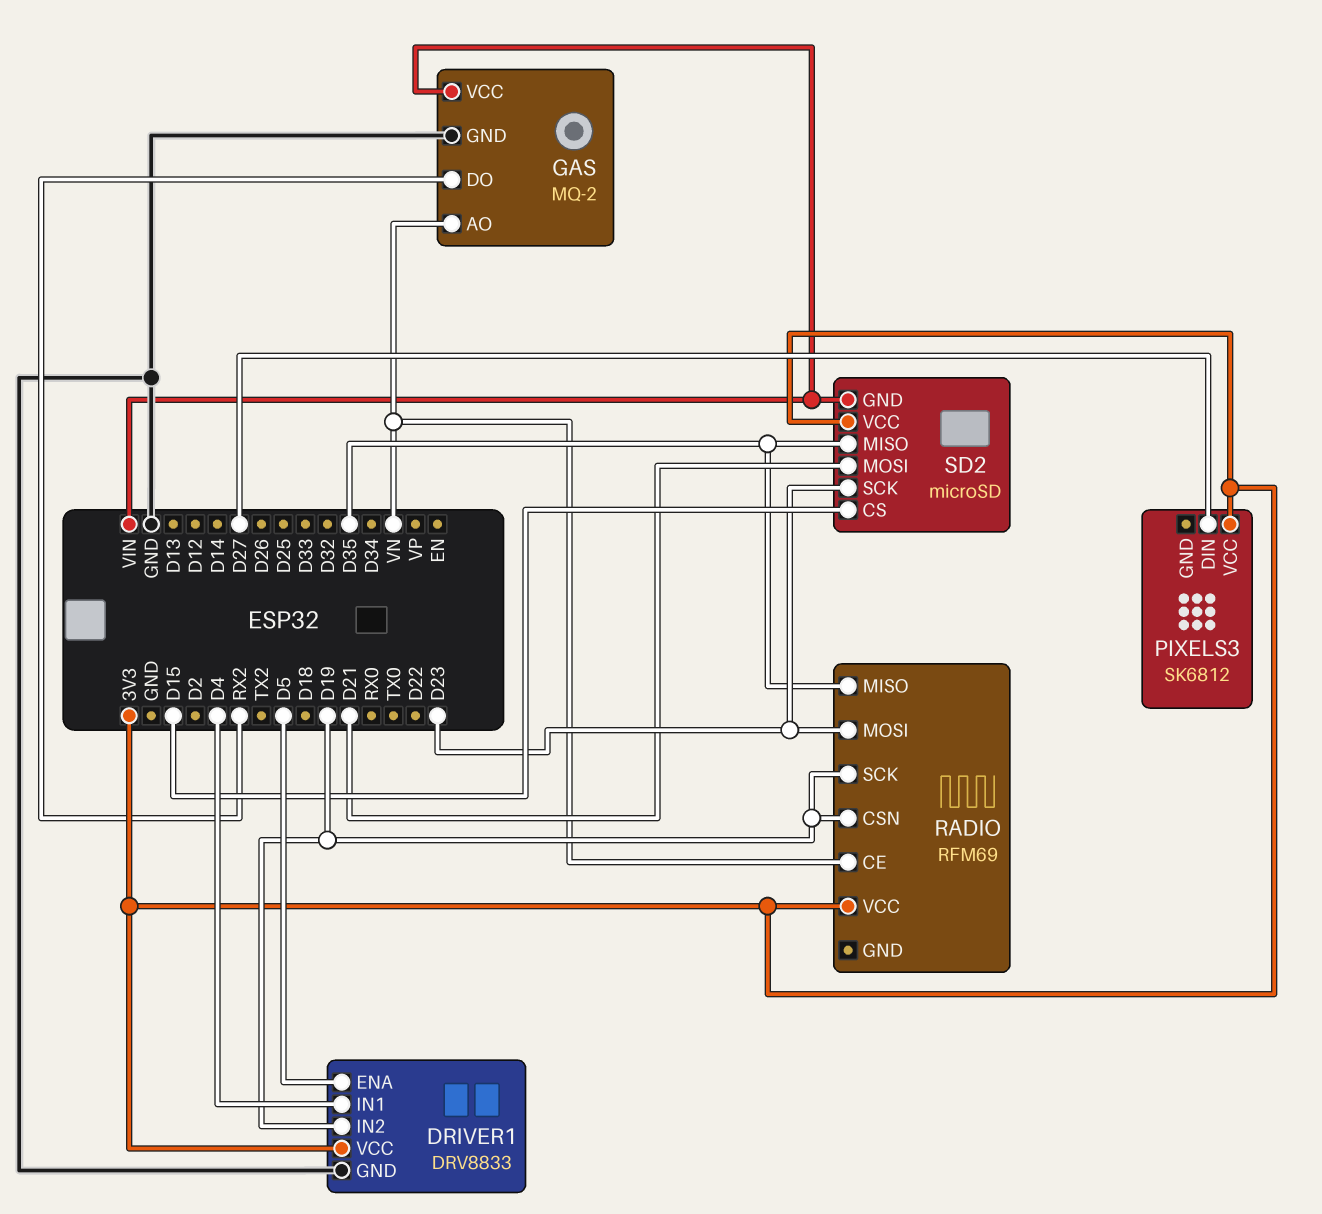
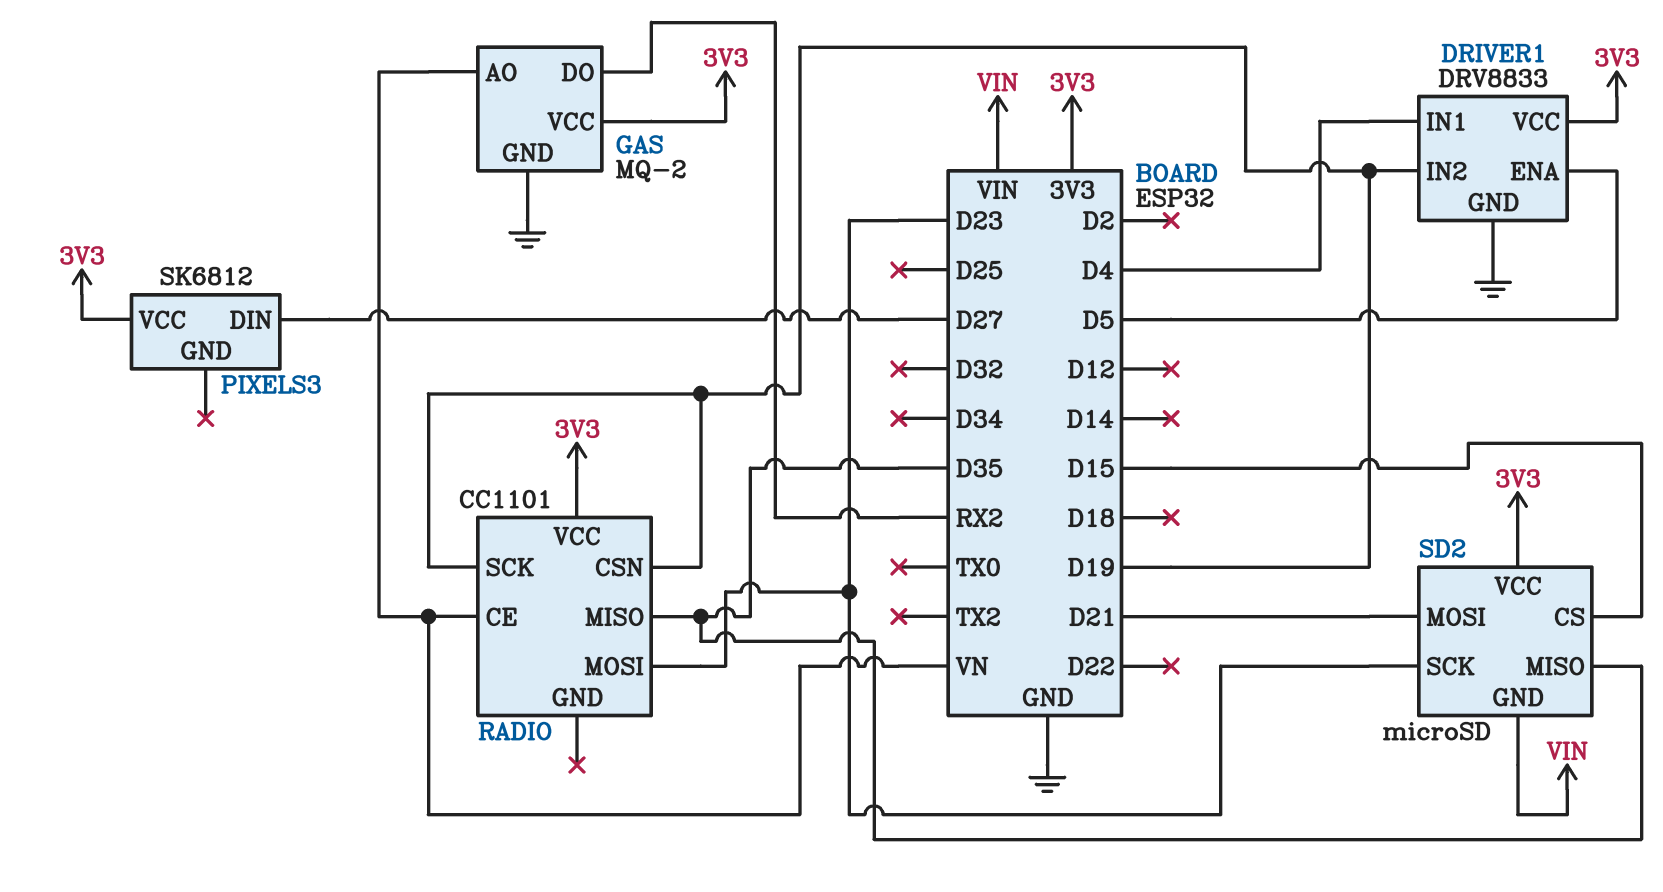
GAS pin VCC: VIN -> 3V3
RADIO: RFM69 -> CC1101

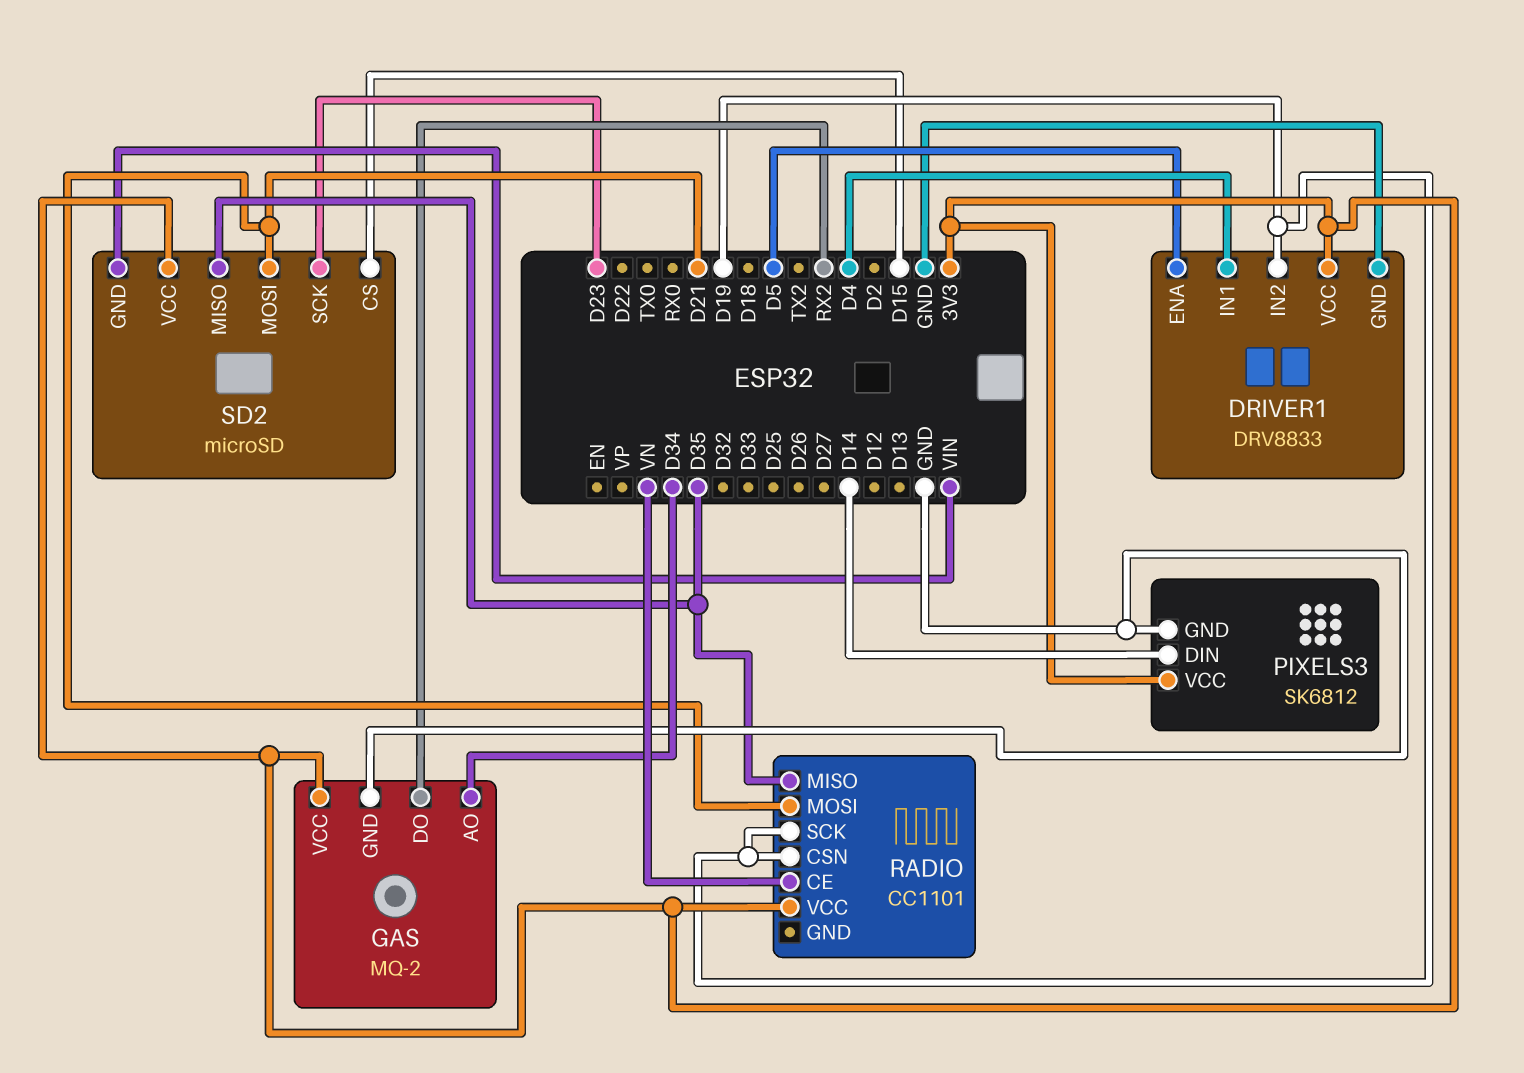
GAS pin AO: VN -> D34
PIXELS3 pin DIN: D27 -> D14
PIXELS3 pin GND: none -> GND
RADIO pin MOSI: D23 -> D21

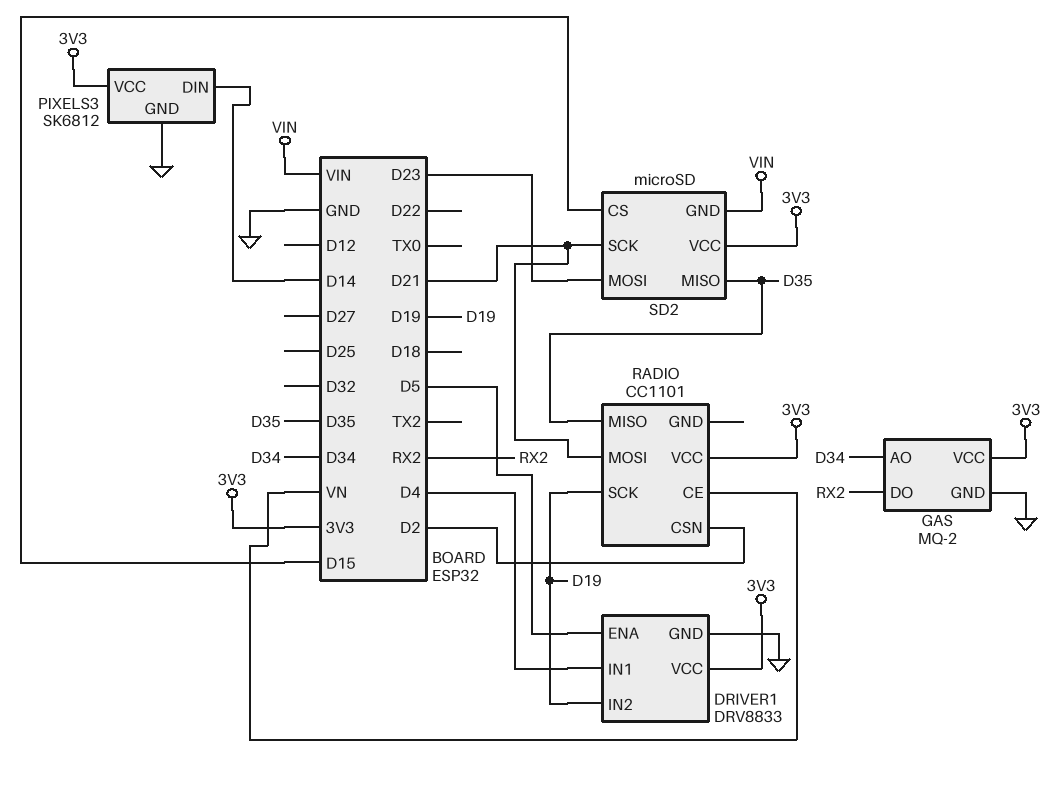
RADIO pin CSN: D19 -> D2
SD2 pin MOSI: D21 -> D23
SD2 pin SCK: D23 -> D21

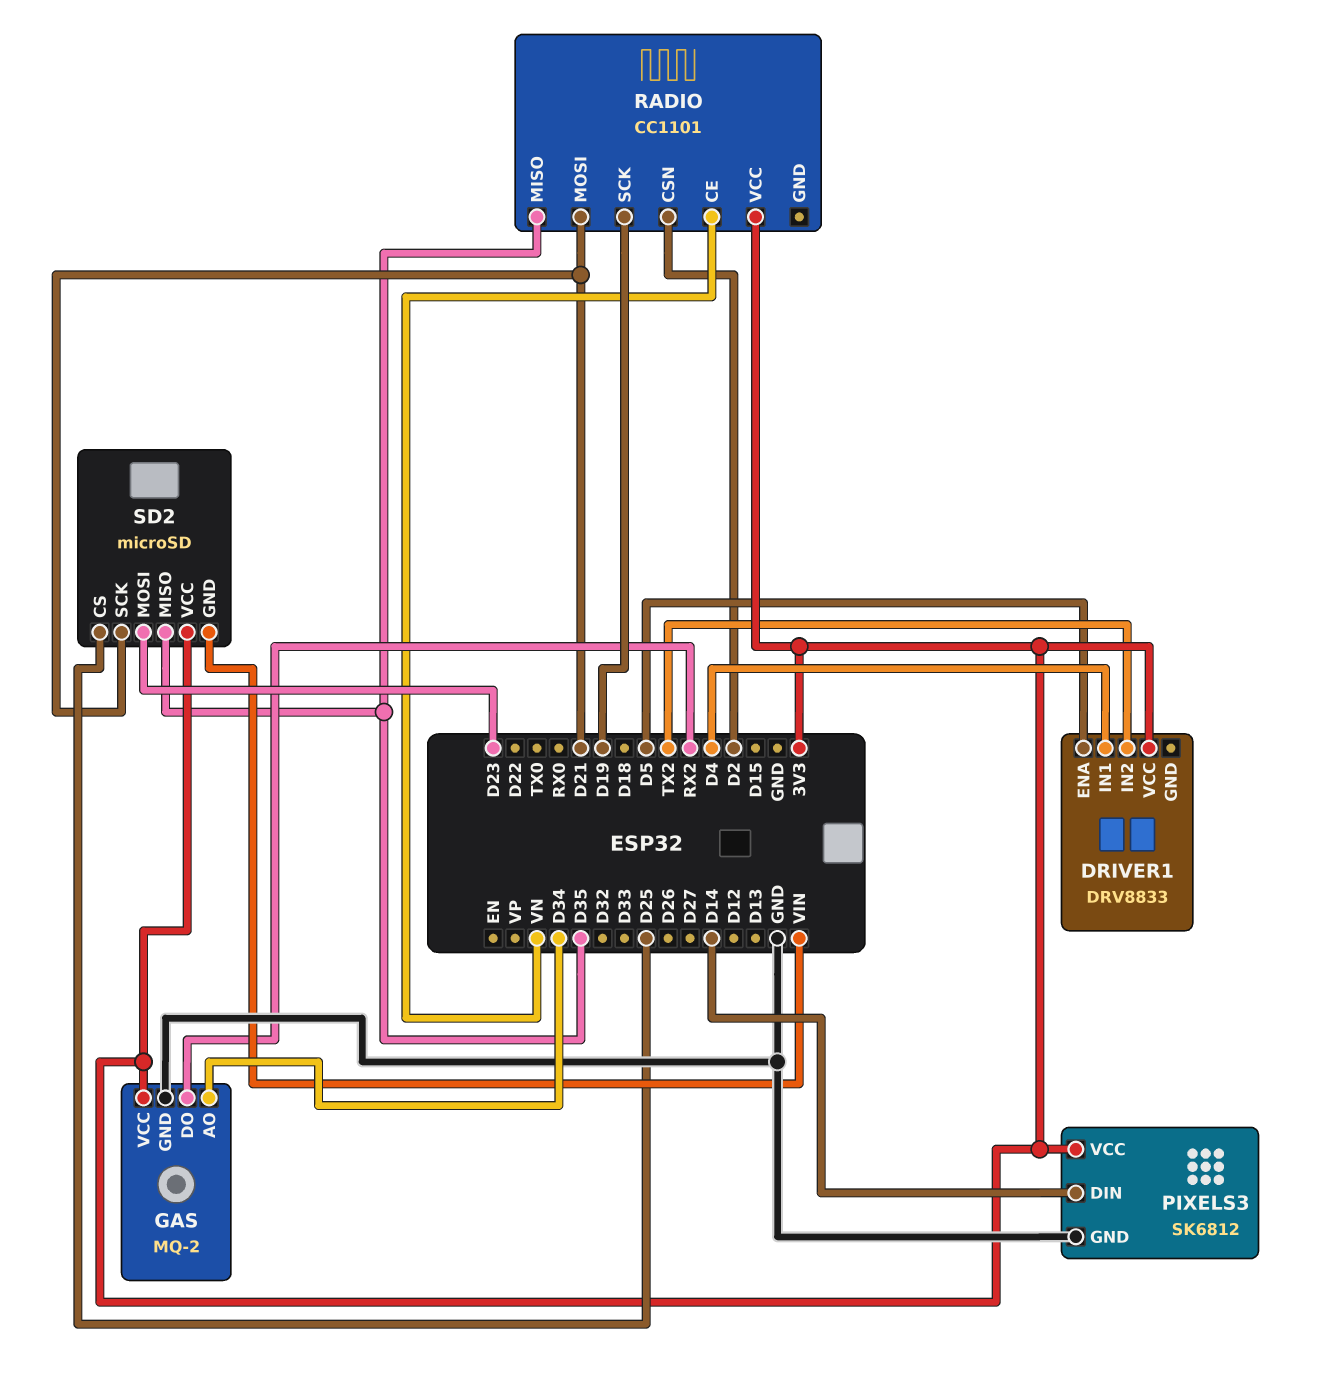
DRIVER1 pin GND: GND -> none
DRIVER1 pin IN2: D19 -> TX2
SD2 pin CS: D15 -> D25

